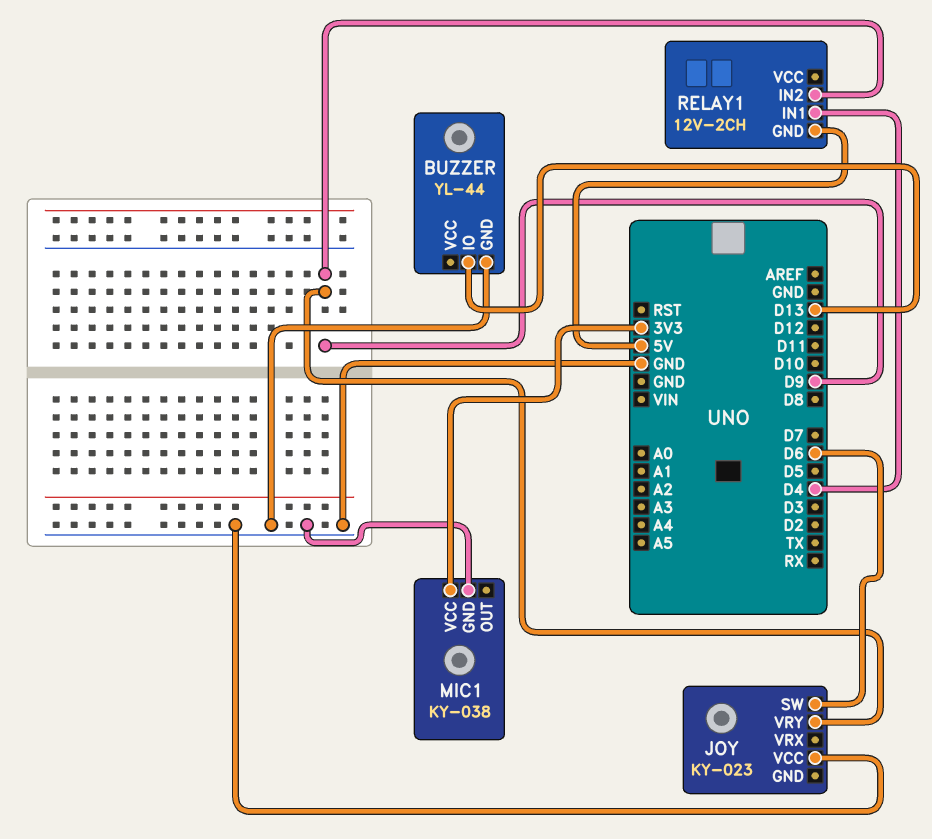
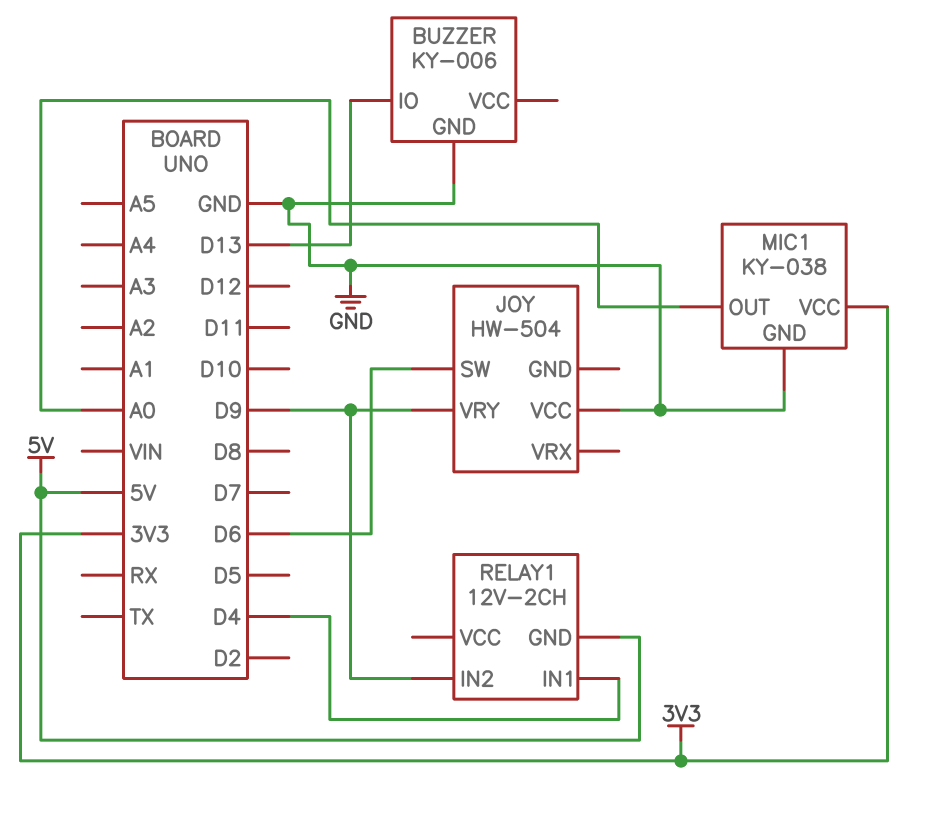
BUZZER: YL-44 -> KY-006
JOY: KY-023 -> HW-504
MIC1 pin OUT: none -> A0

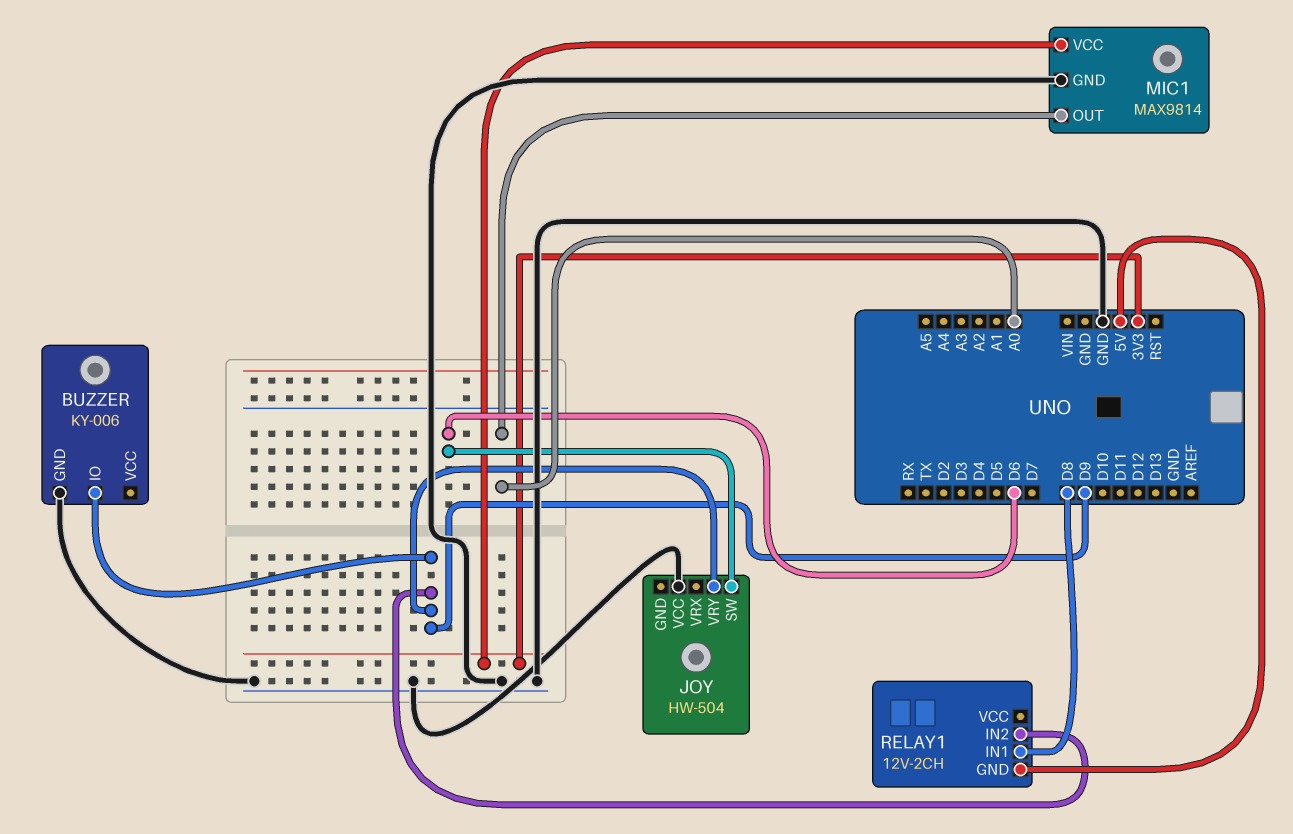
BUZZER pin IO: D13 -> D9
MIC1: KY-038 -> MAX9814
RELAY1 pin IN1: D4 -> D8

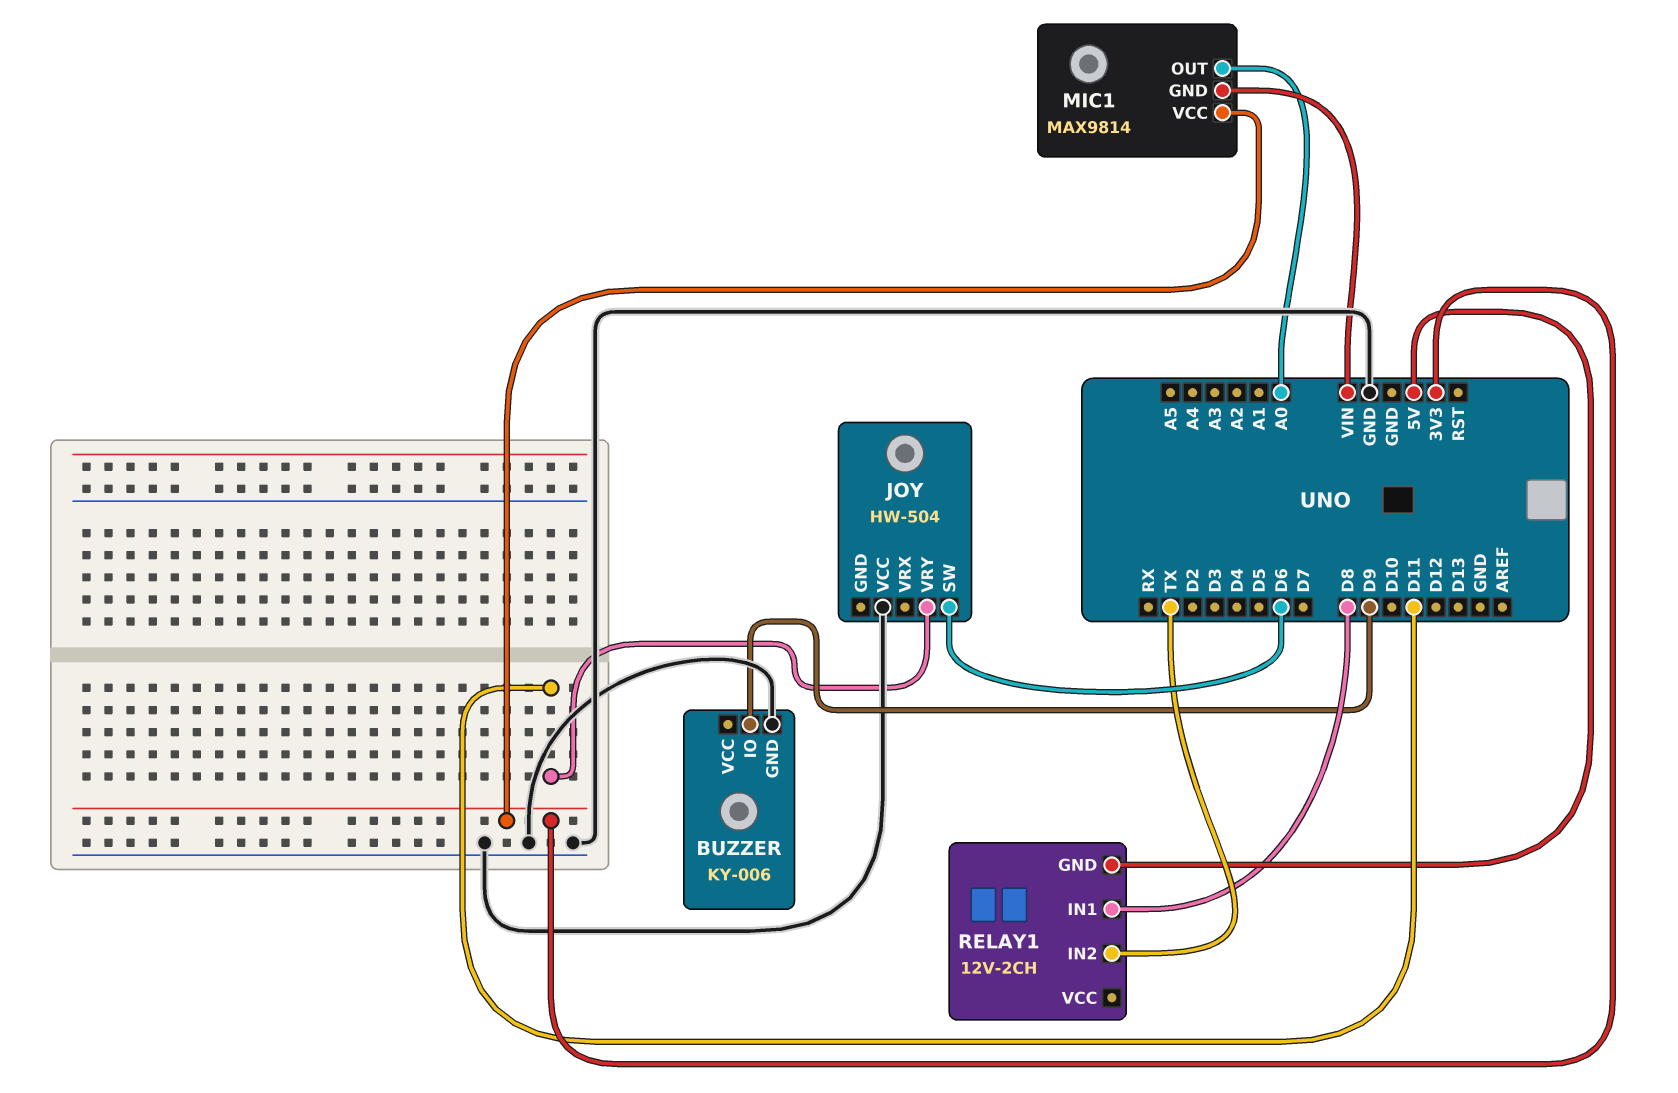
JOY pin VRY: D9 -> D11
MIC1 pin GND: GND -> VIN
RELAY1 pin IN2: D9 -> TX

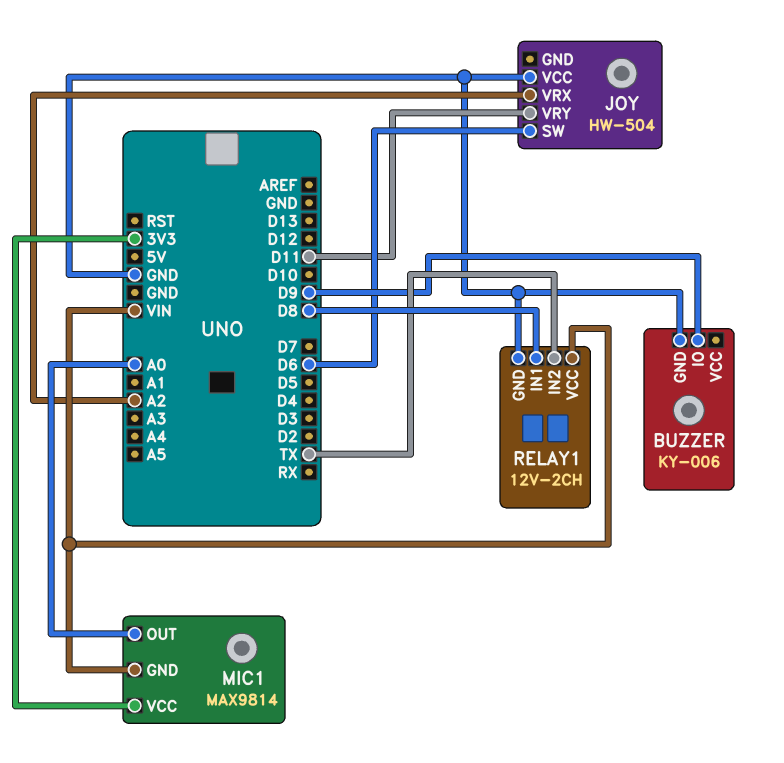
JOY pin VRX: none -> A2
RELAY1 pin GND: 5V -> GND
RELAY1 pin VCC: none -> VIN

